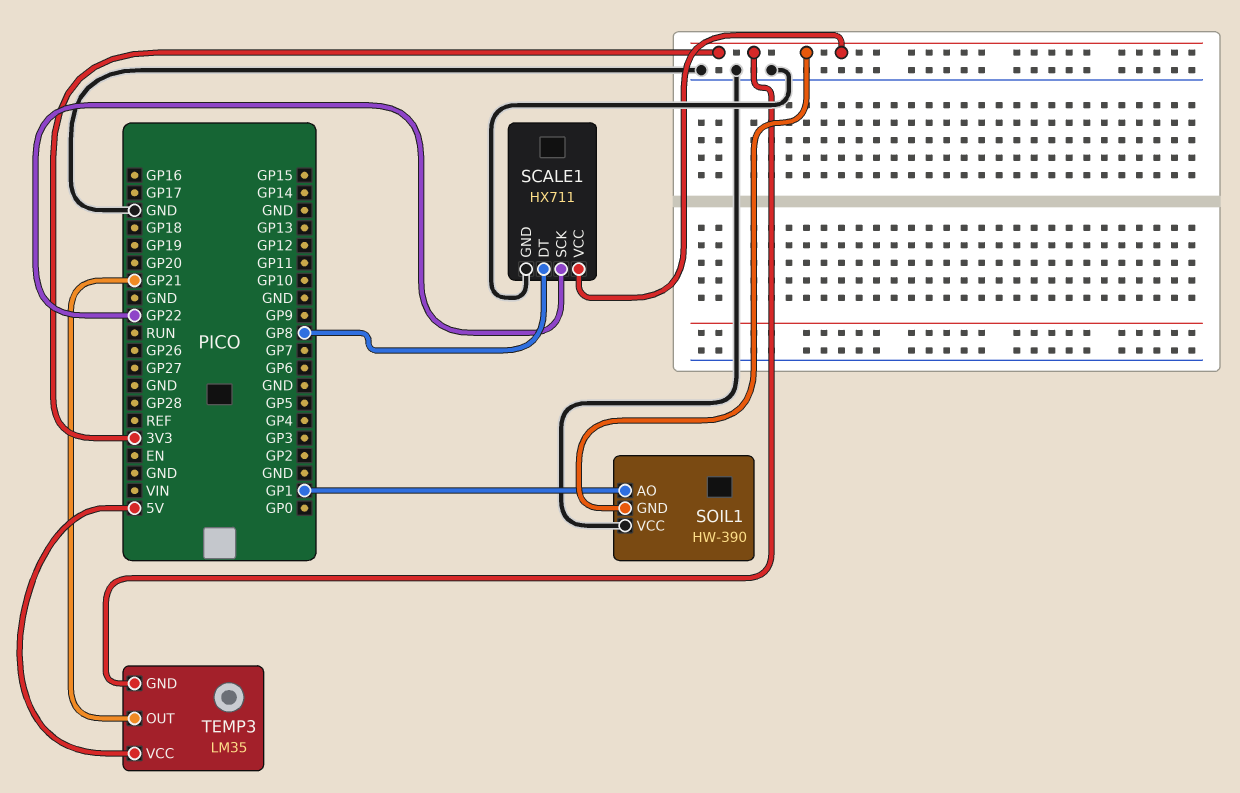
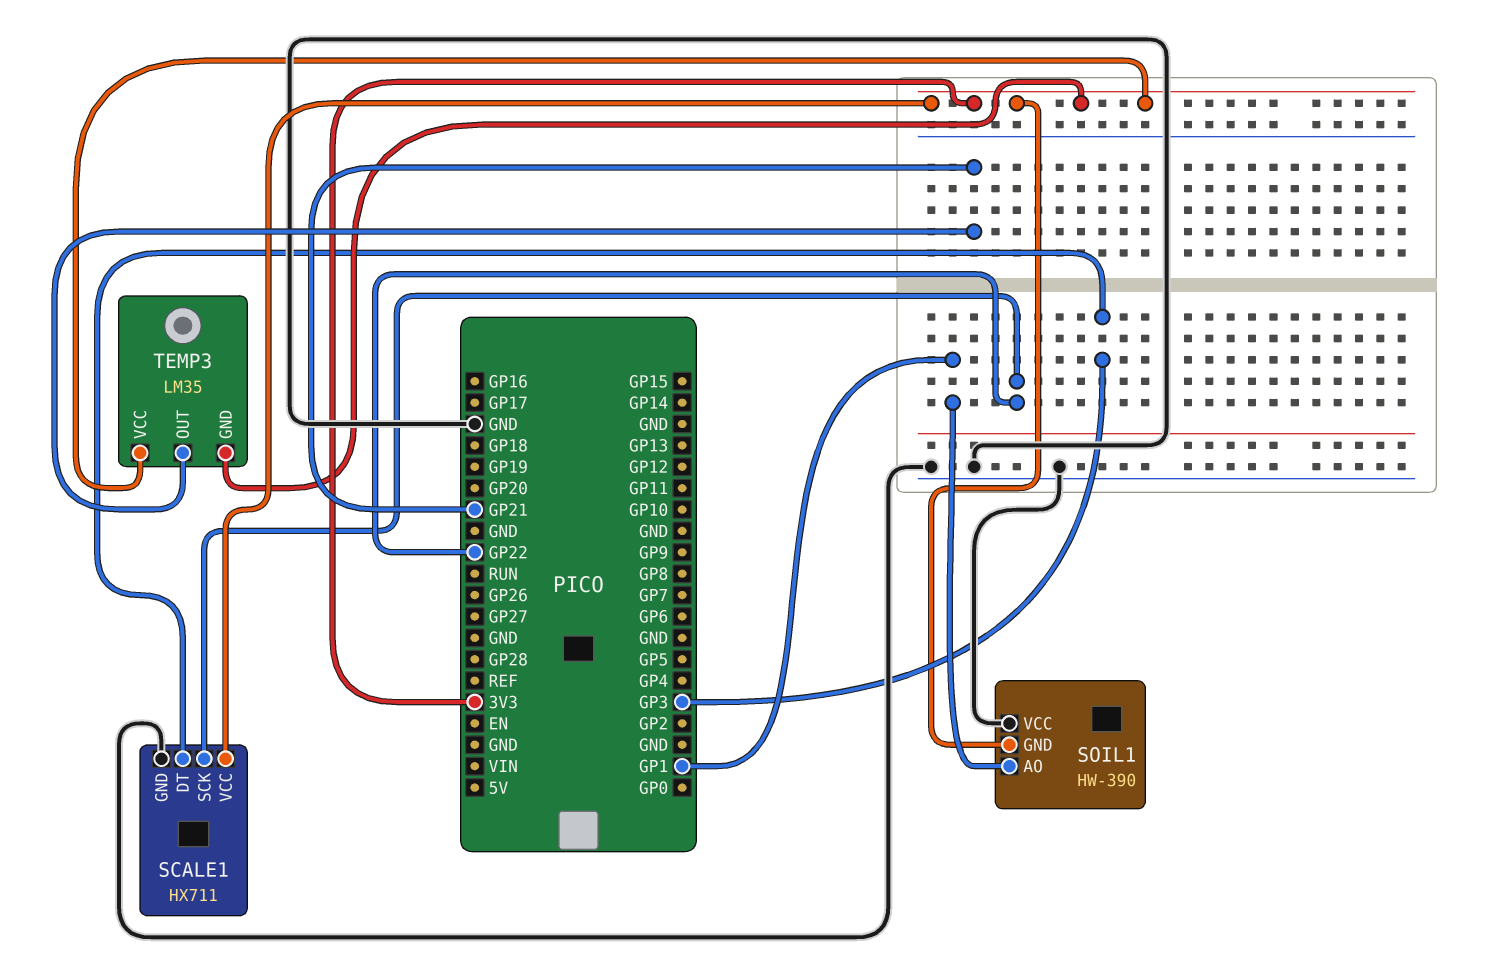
SCALE1 pin DT: GP8 -> GP3
TEMP3 pin VCC: 5V -> 3V3

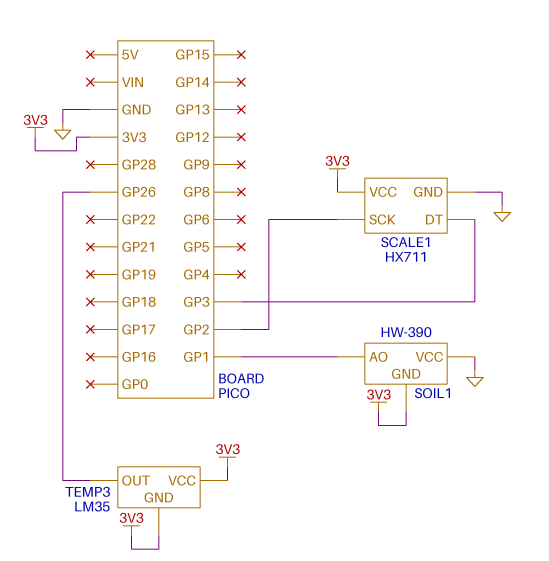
SCALE1 pin SCK: GP22 -> GP2
TEMP3 pin OUT: GP21 -> GP26

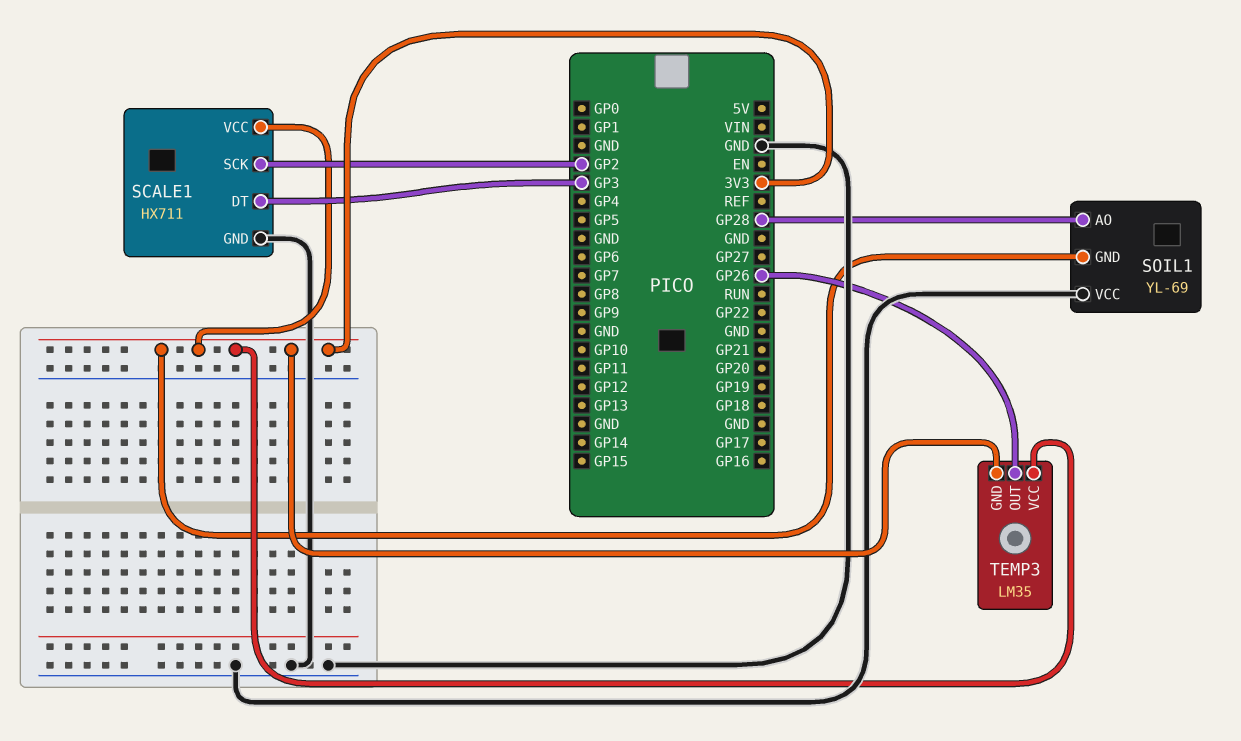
SOIL1: HW-390 -> YL-69
SOIL1 pin AO: GP1 -> GP28

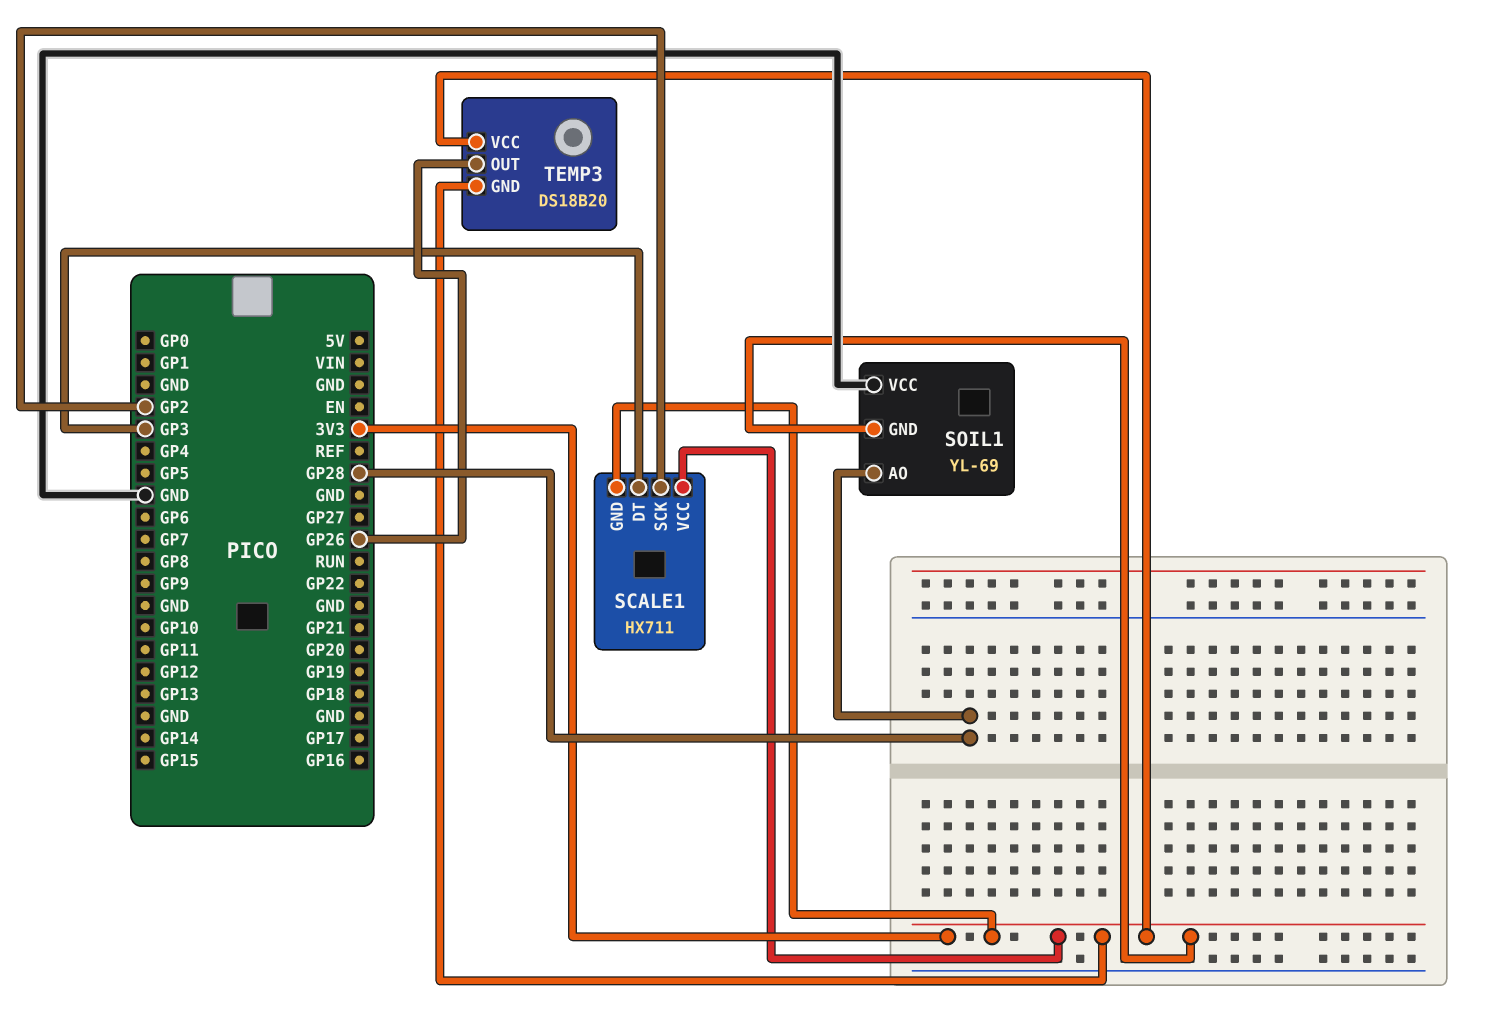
SCALE1 pin GND: GND -> 3V3
TEMP3: LM35 -> DS18B20

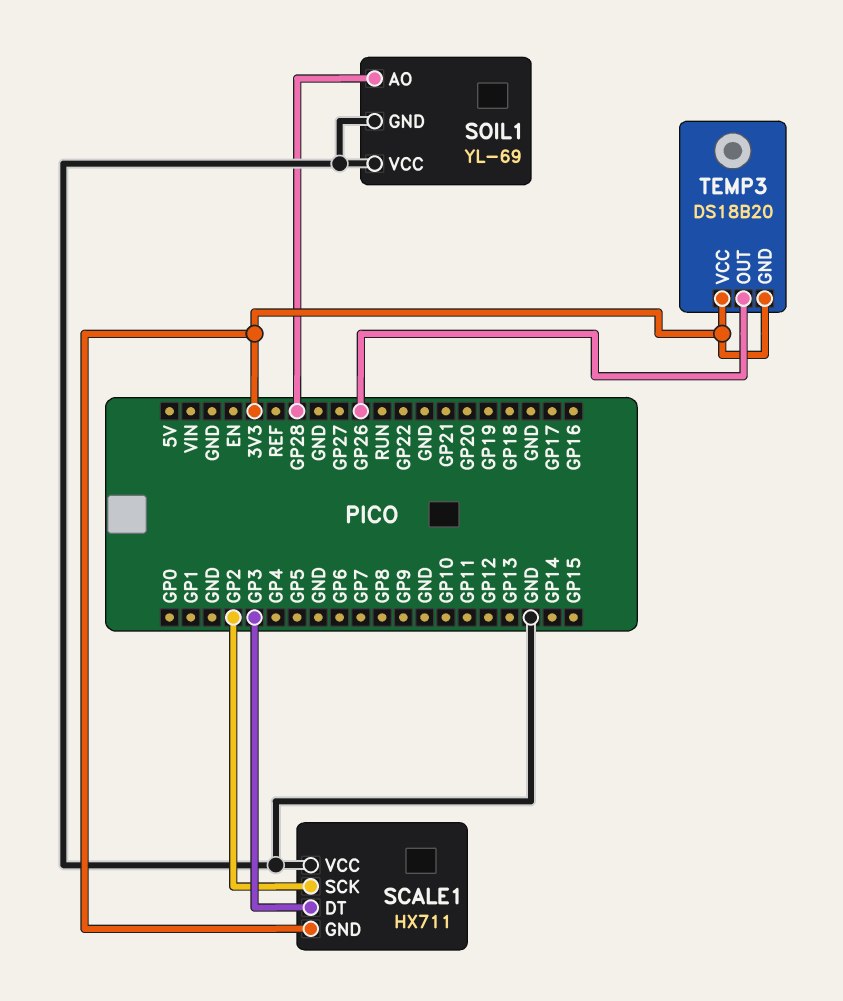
SCALE1 pin VCC: 3V3 -> GND
SOIL1 pin GND: 3V3 -> GND

